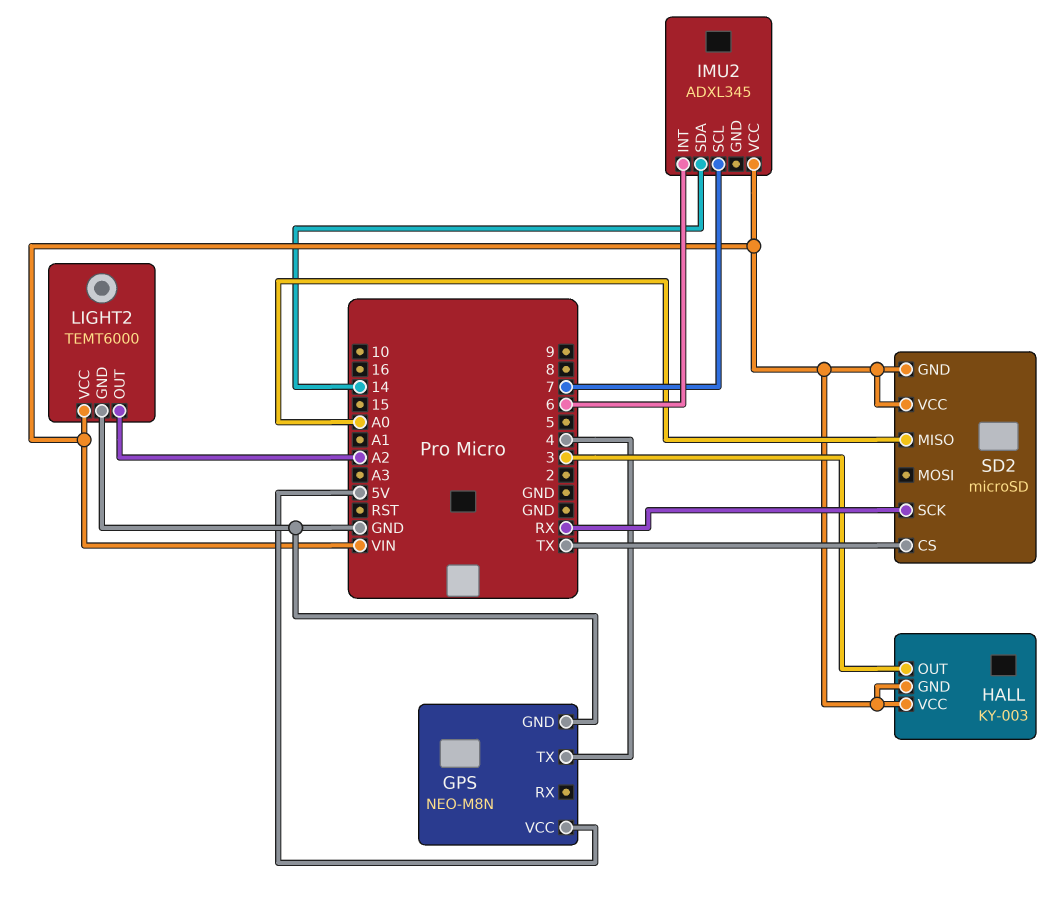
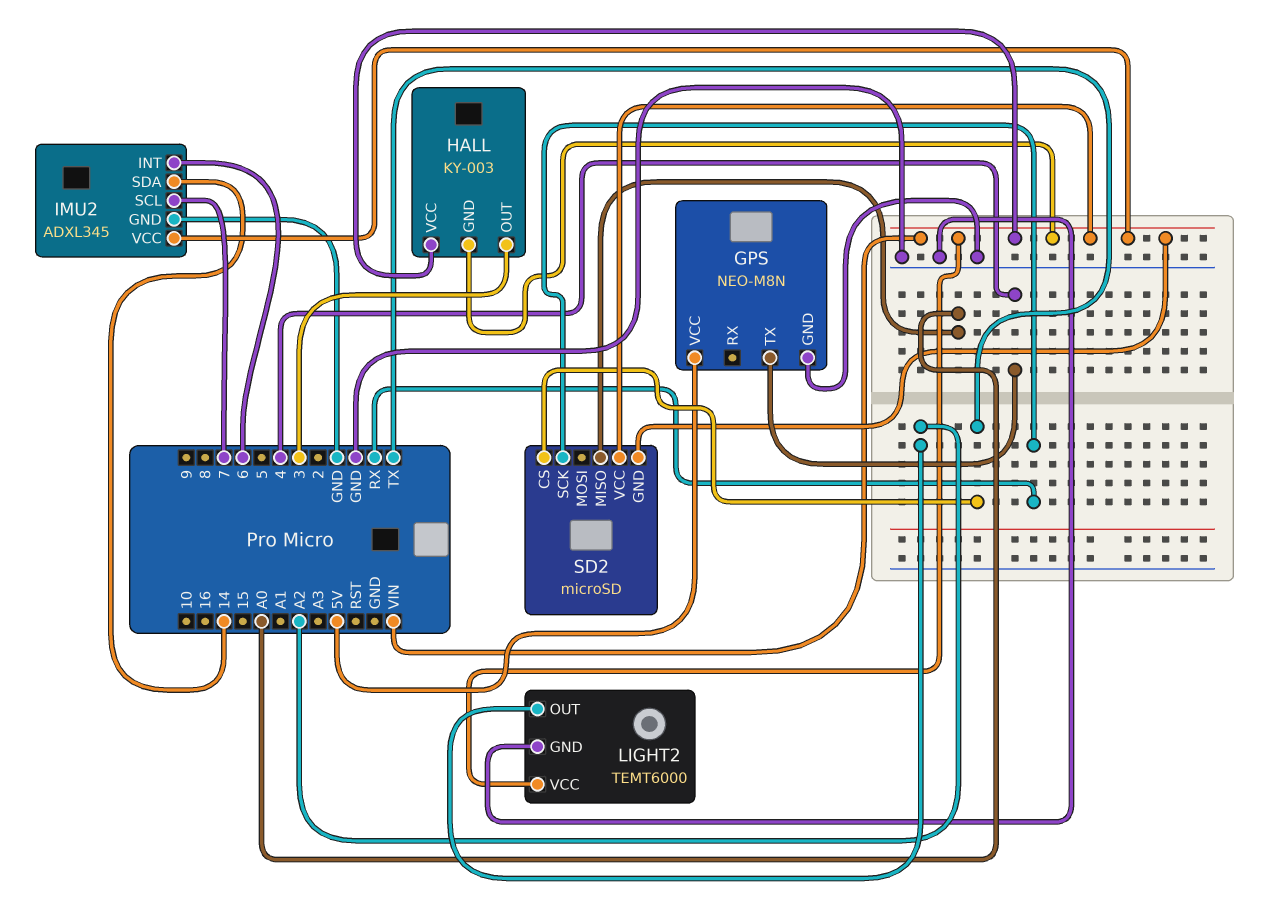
IMU2 pin GND: none -> GND

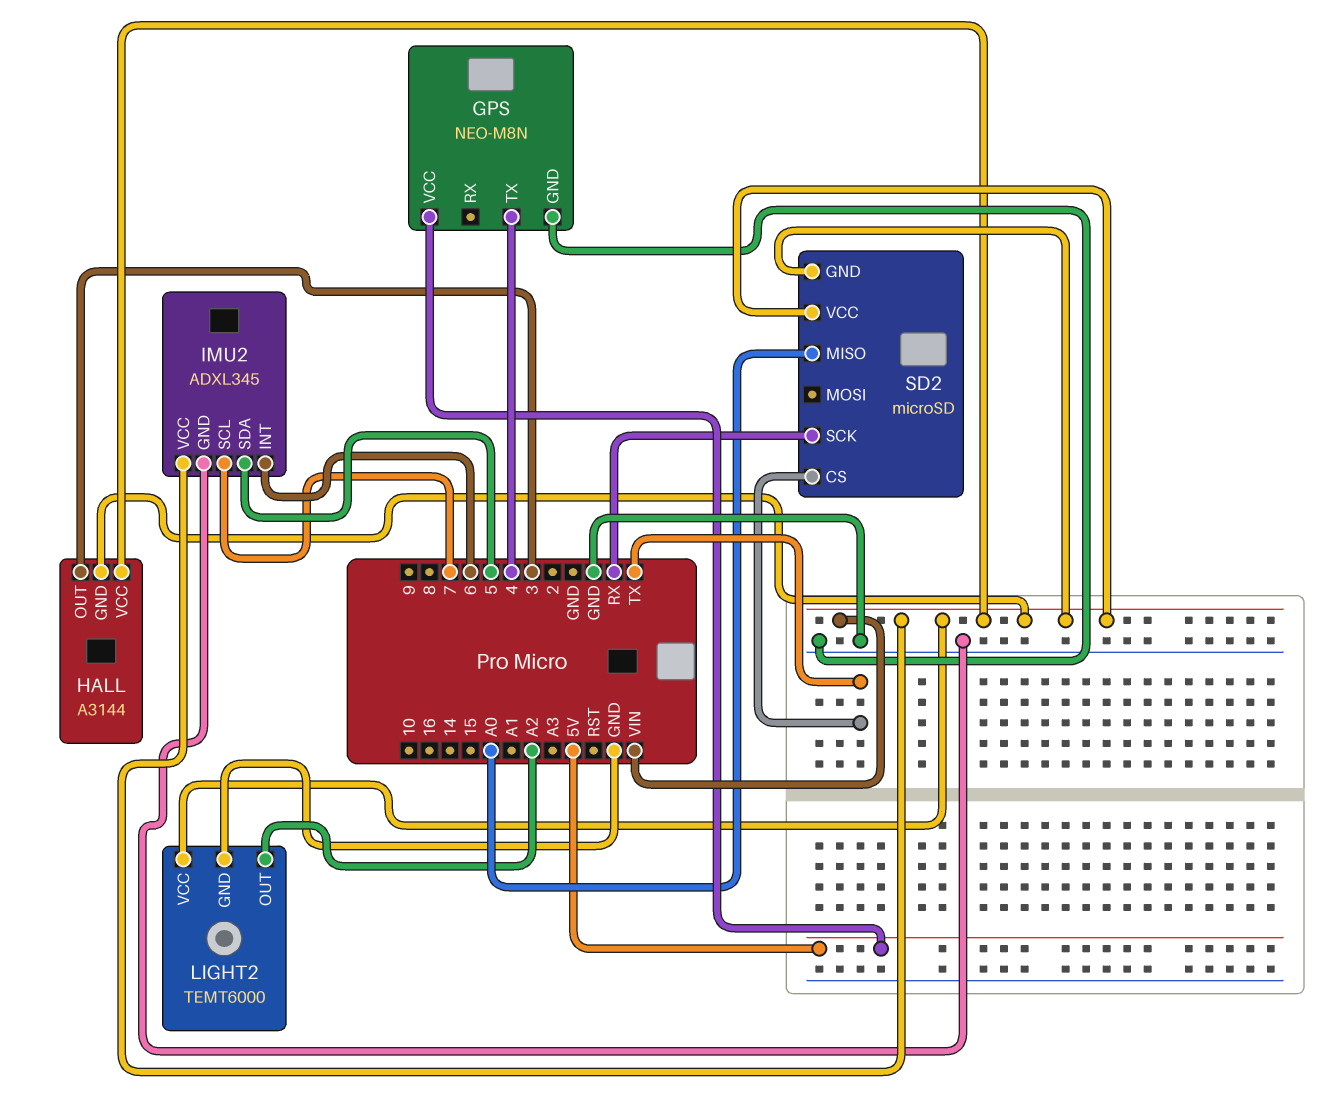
HALL: KY-003 -> A3144
IMU2 pin SDA: 14 -> 5

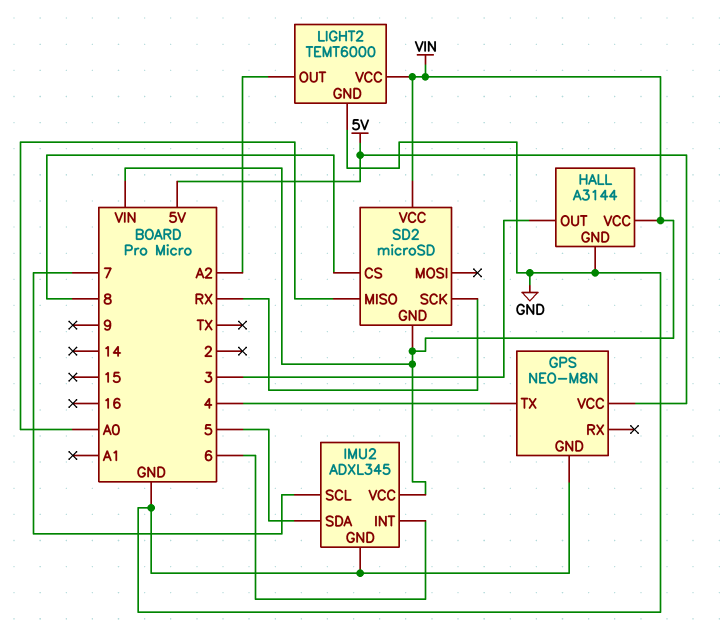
HALL pin GND: VIN -> GND
SD2 pin CS: TX -> 8

